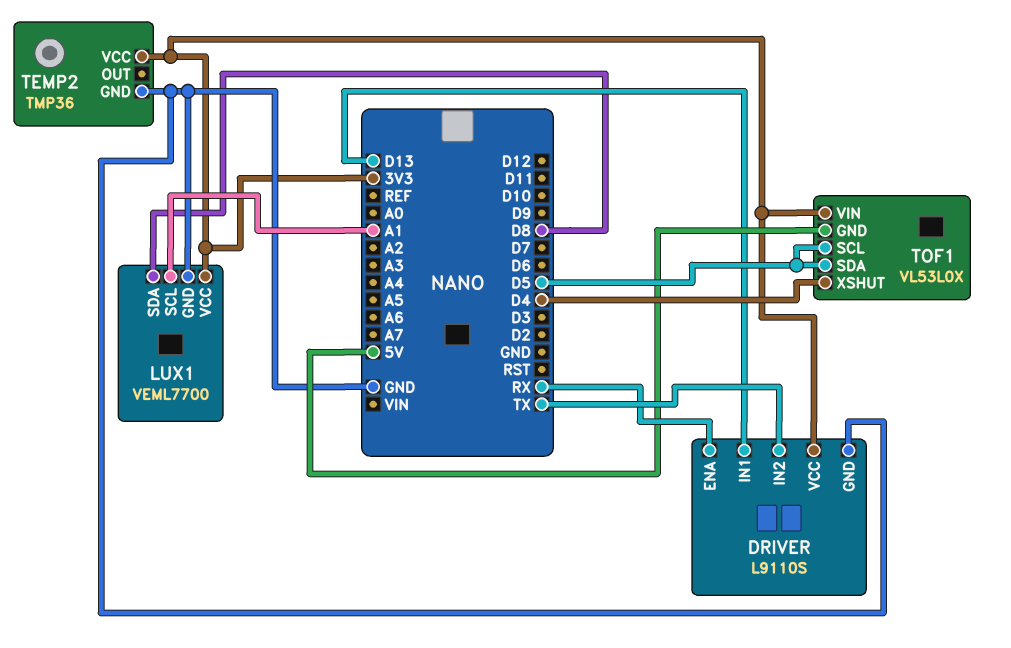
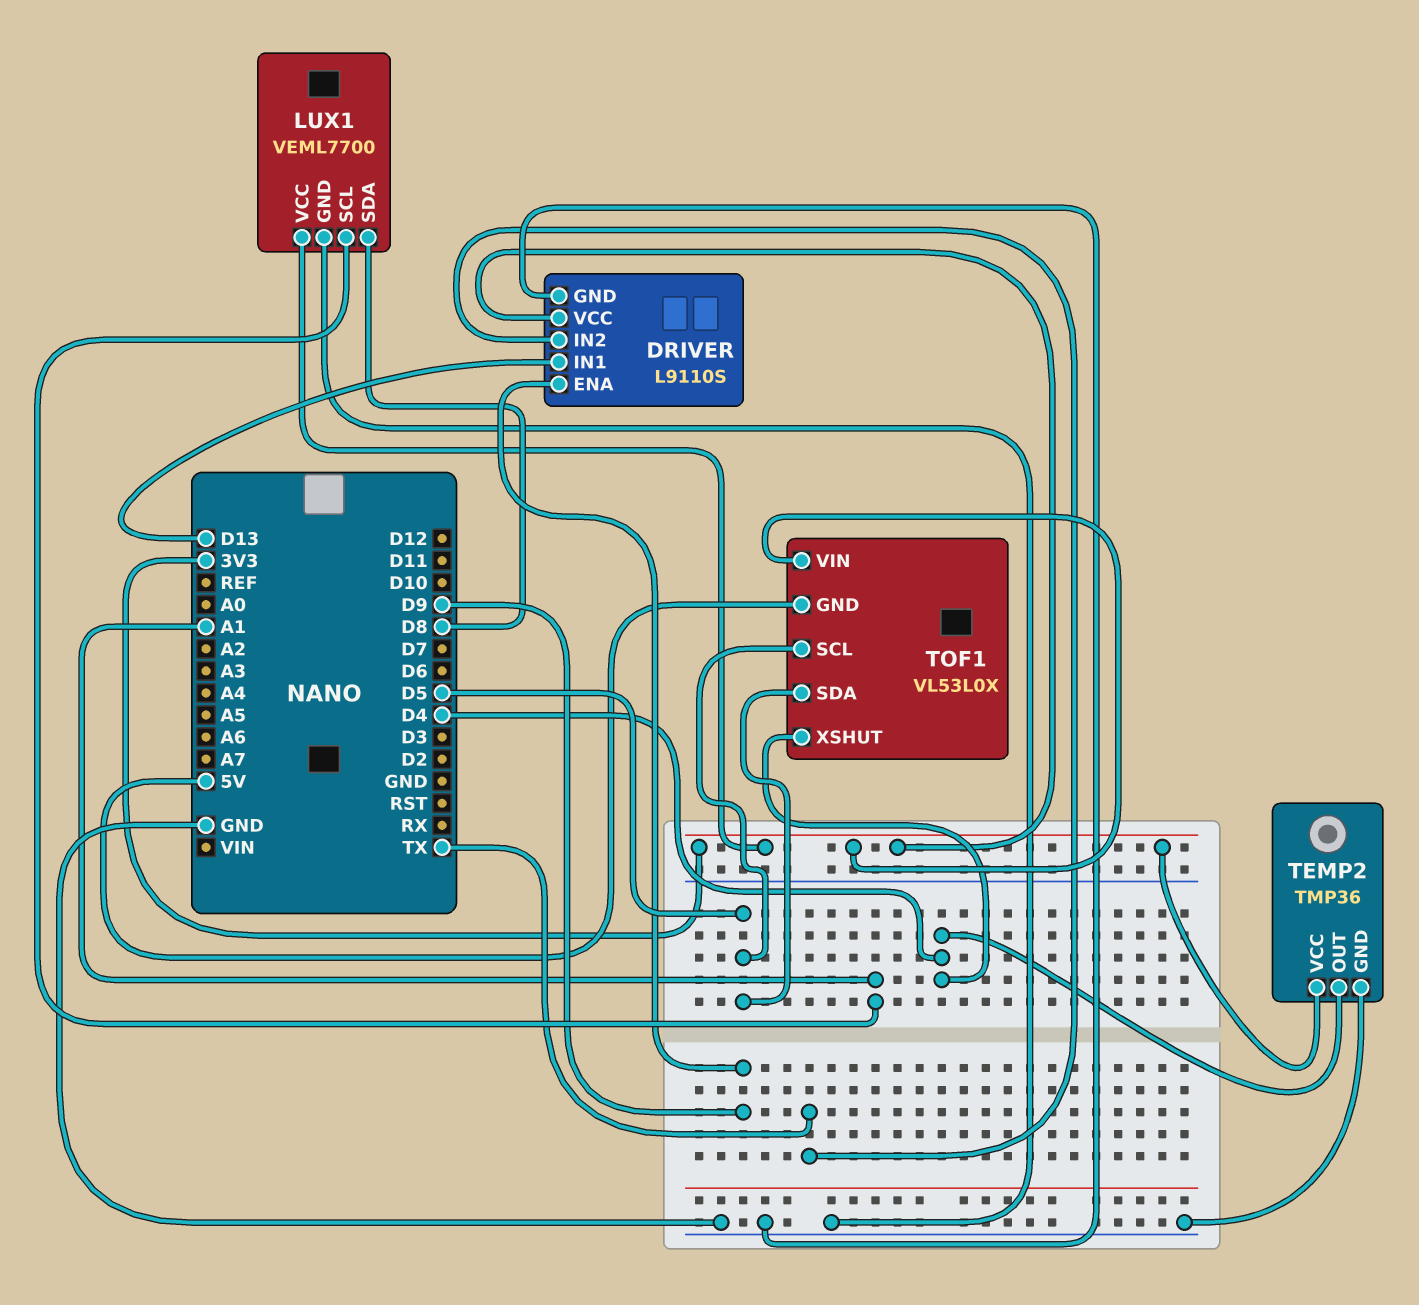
DRIVER pin ENA: RX -> D9
TEMP2 pin OUT: none -> D4

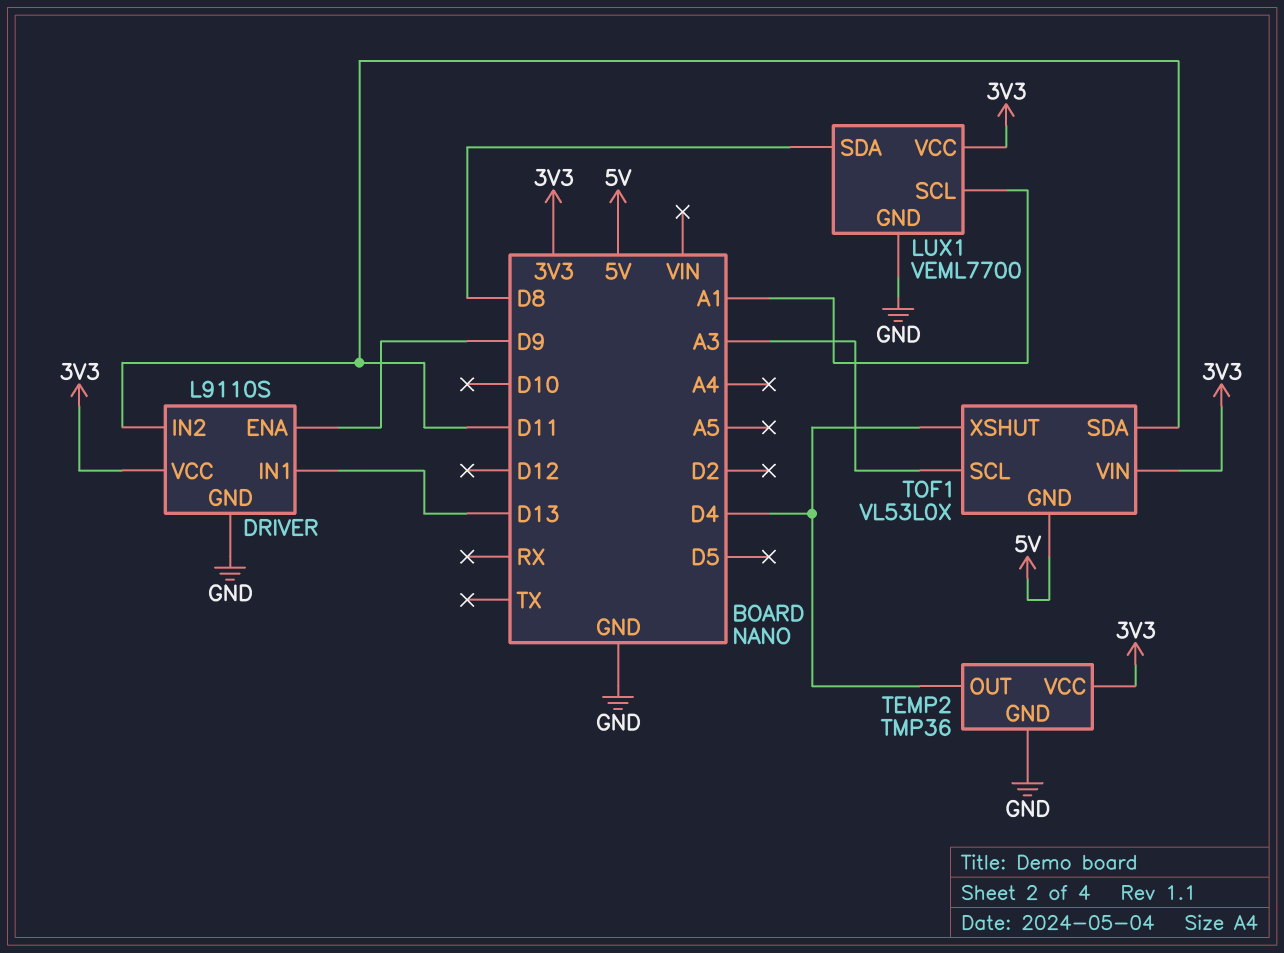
DRIVER pin IN2: TX -> D11
TOF1 pin SCL: D5 -> A3
TOF1 pin SDA: D5 -> D11

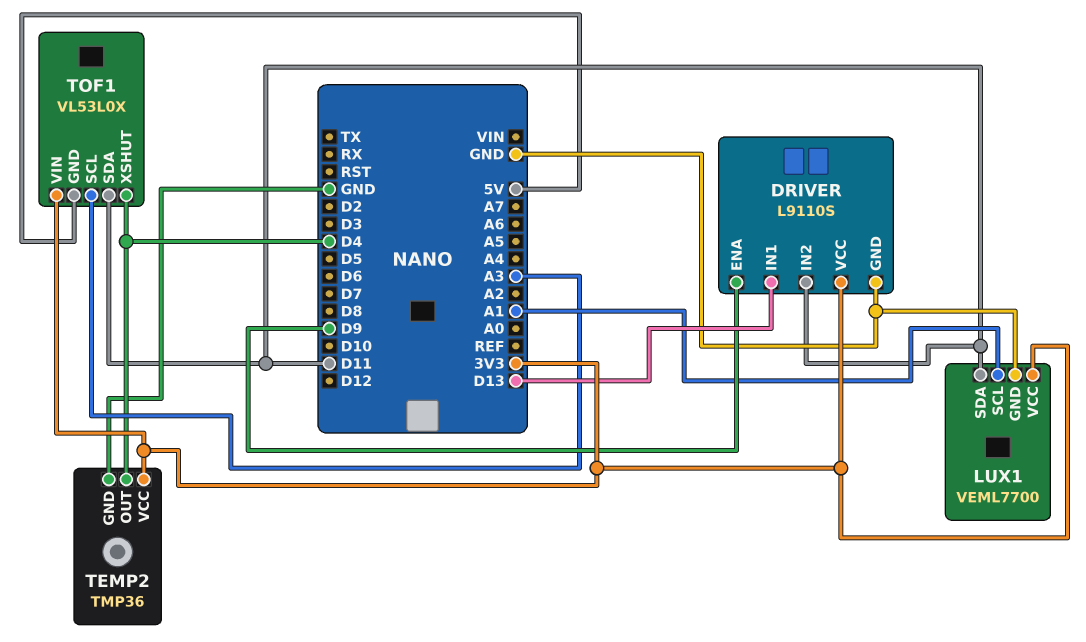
LUX1 pin SDA: D8 -> D11

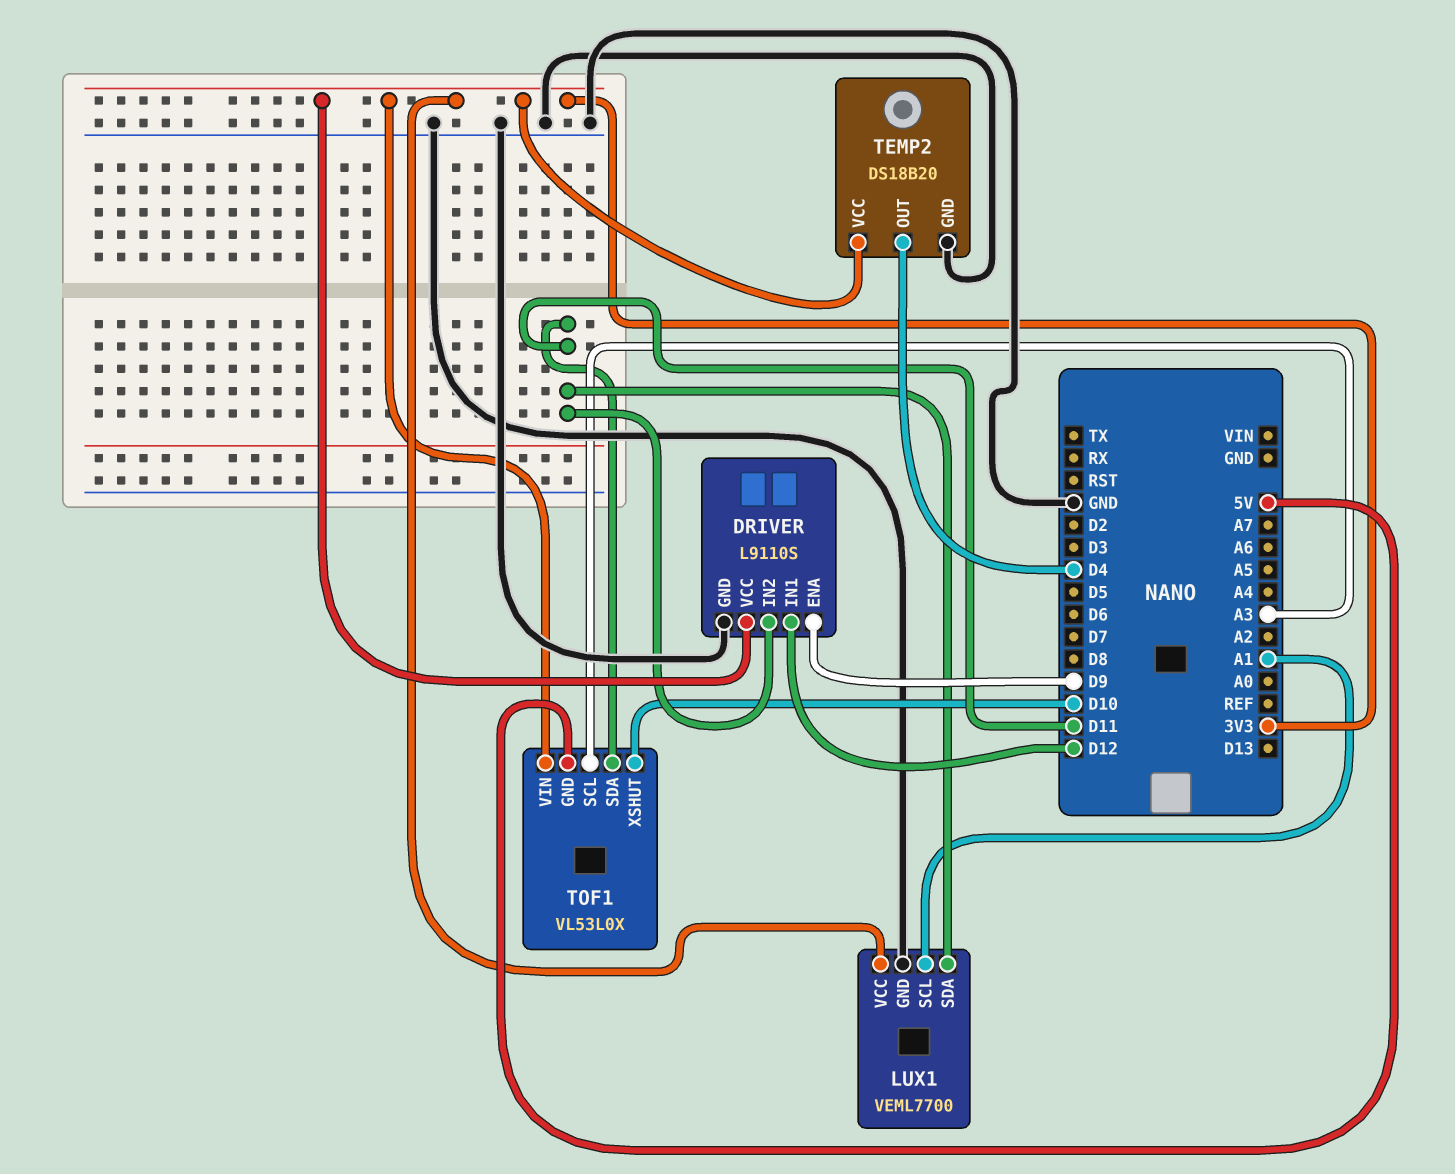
DRIVER pin IN1: D13 -> D12
TEMP2: TMP36 -> DS18B20
TOF1 pin XSHUT: D4 -> D10

